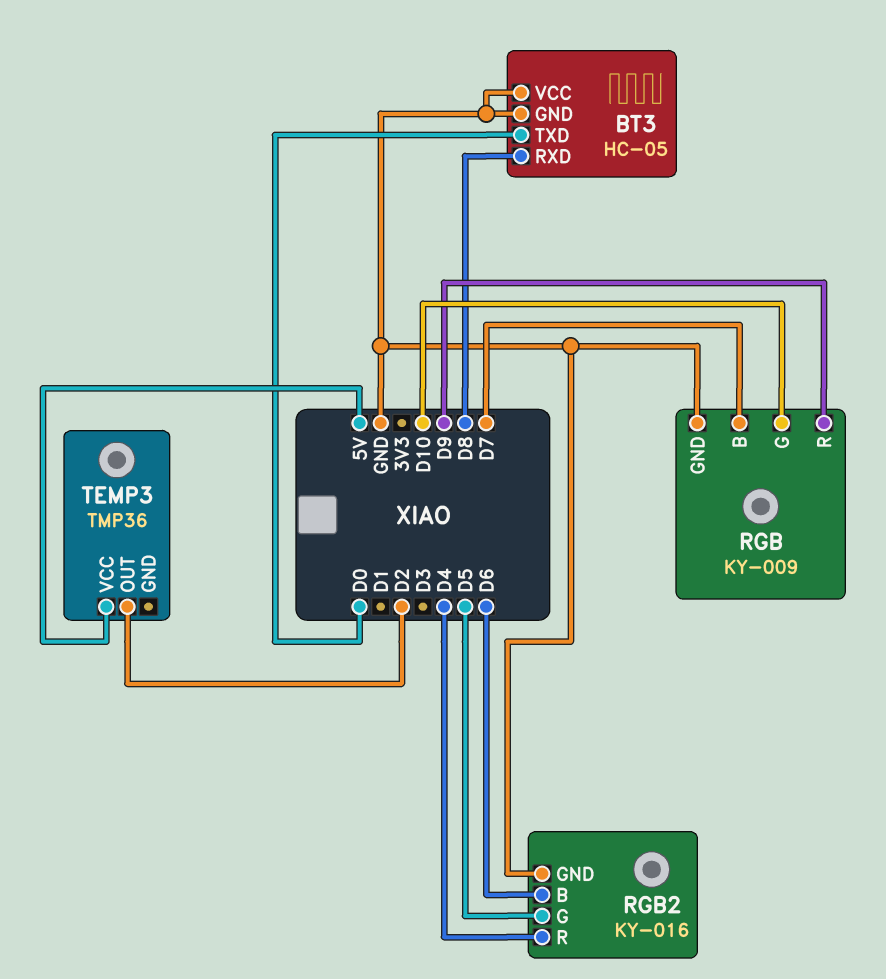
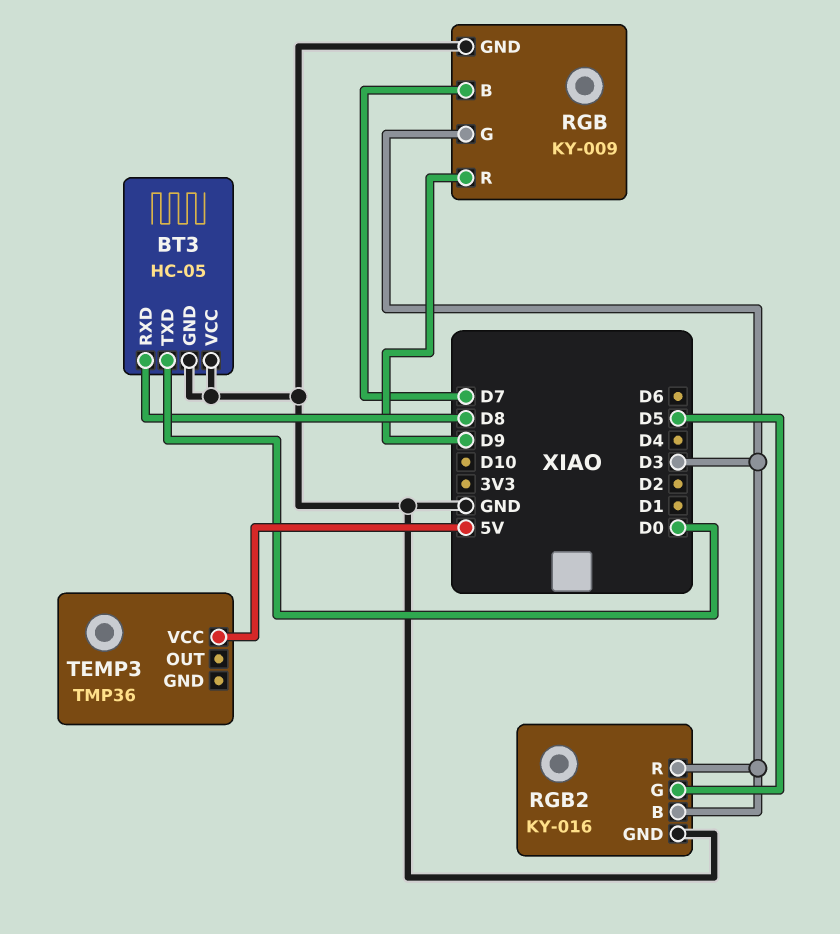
RGB pin G: D10 -> D3
RGB2 pin B: D6 -> D3
RGB2 pin R: D4 -> D3
TEMP3 pin OUT: D2 -> none

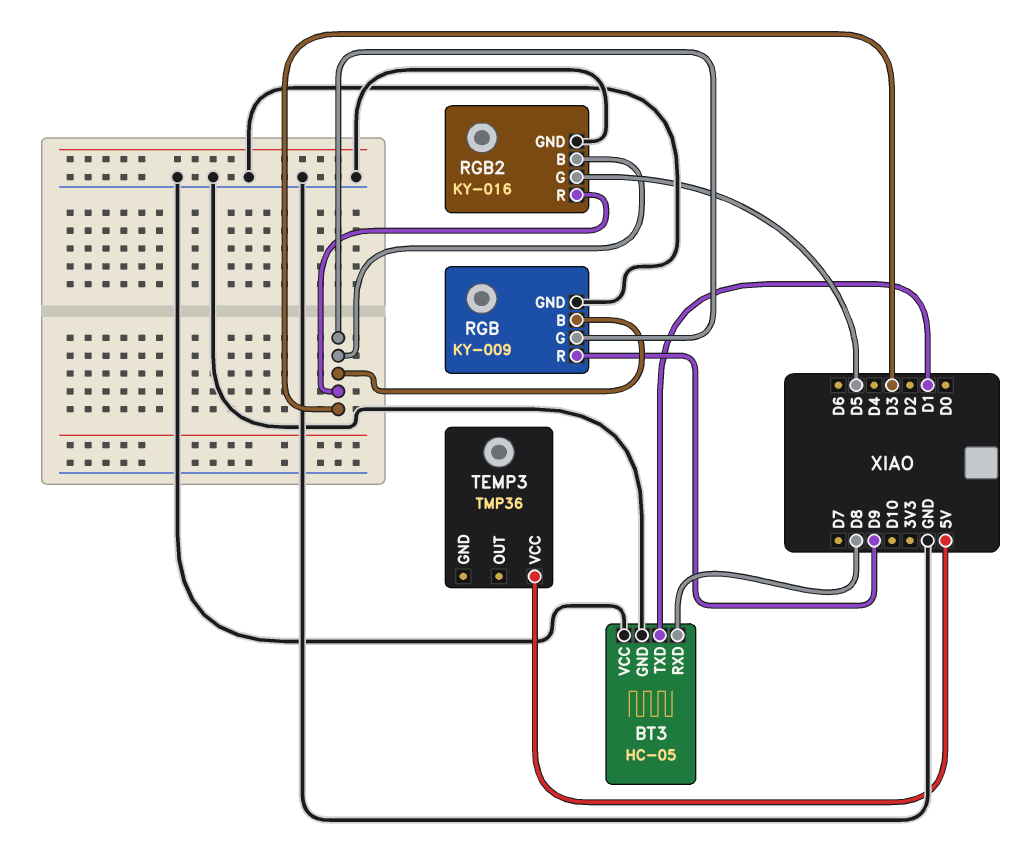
BT3 pin TXD: D0 -> D1
RGB pin B: D7 -> D3

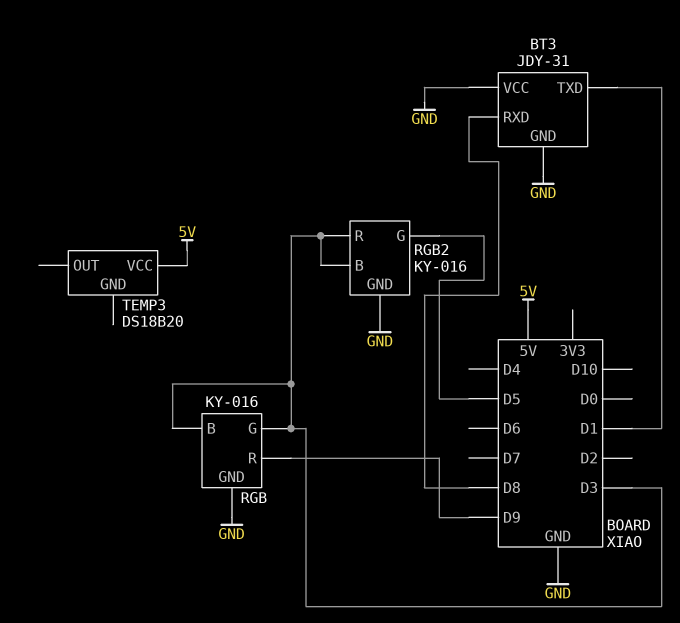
BT3: HC-05 -> JDY-31
RGB: KY-009 -> KY-016
TEMP3: TMP36 -> DS18B20

